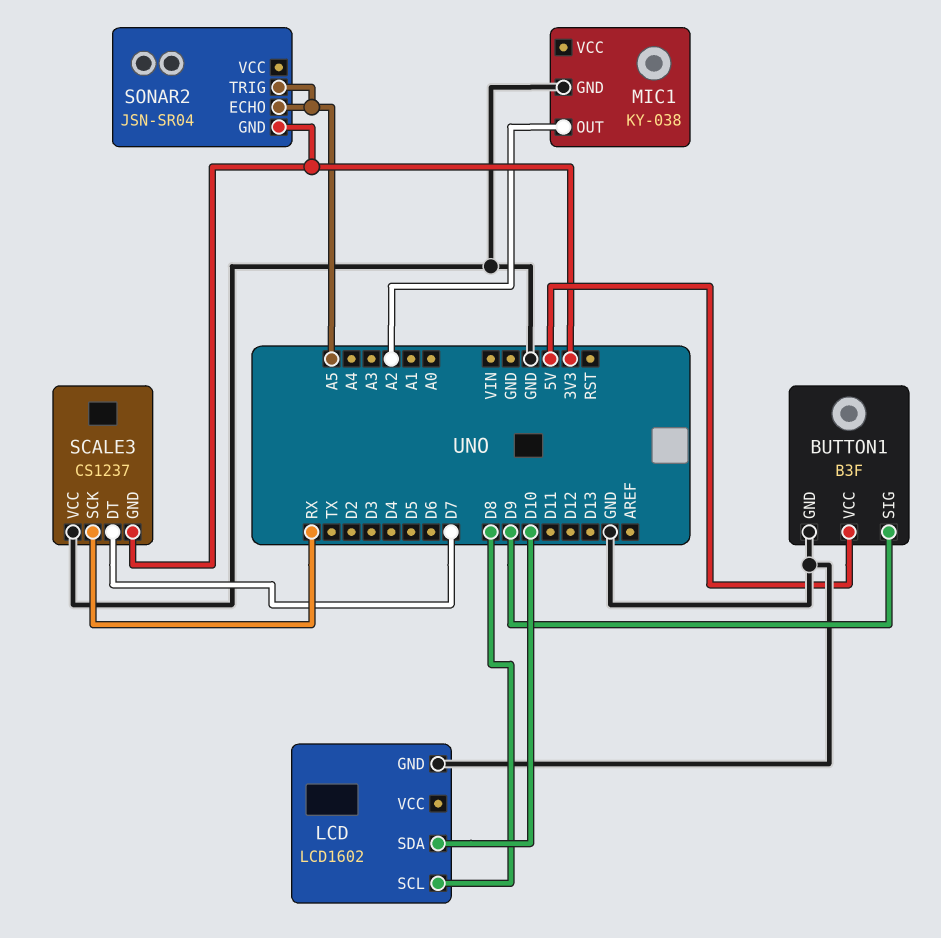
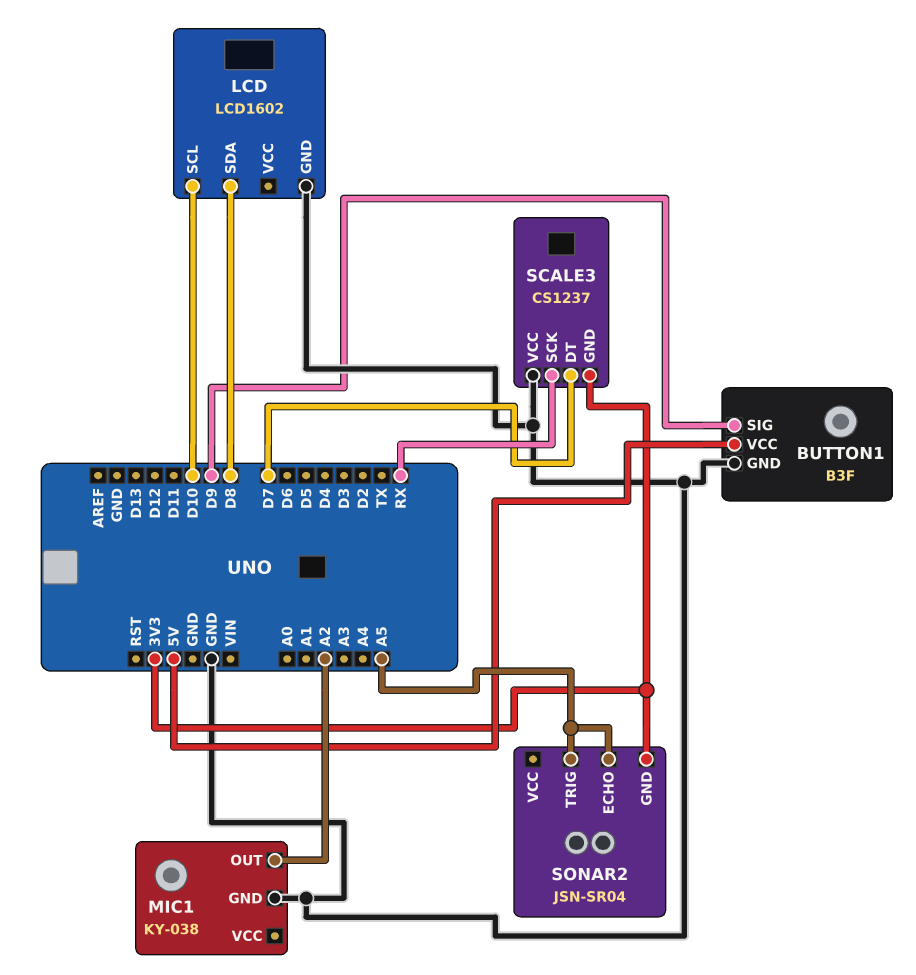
LCD pin SCL: D8 -> D10
LCD pin SDA: D10 -> D8

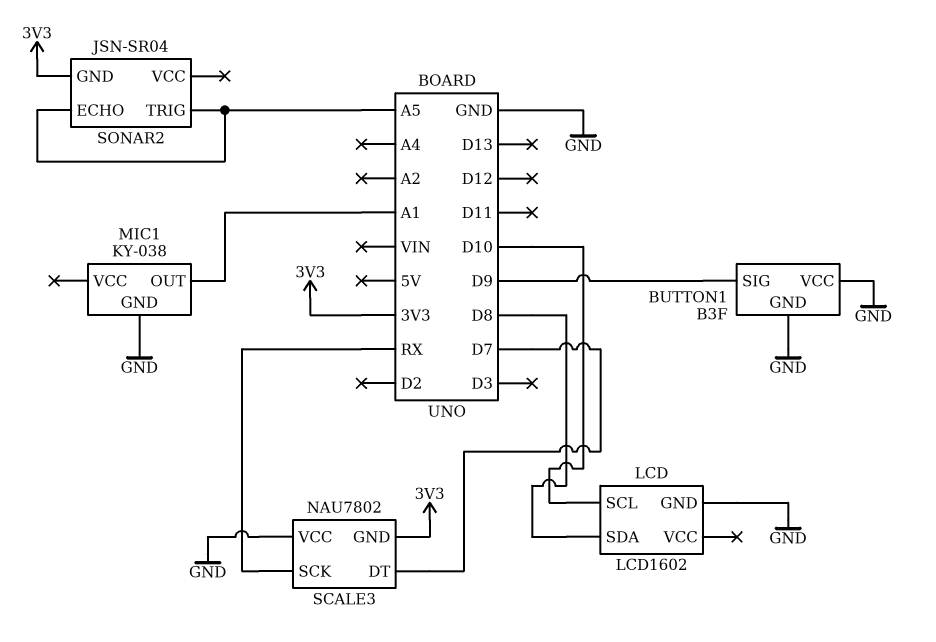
BUTTON1 pin VCC: 5V -> GND
MIC1 pin OUT: A2 -> A1
SCALE3: CS1237 -> NAU7802

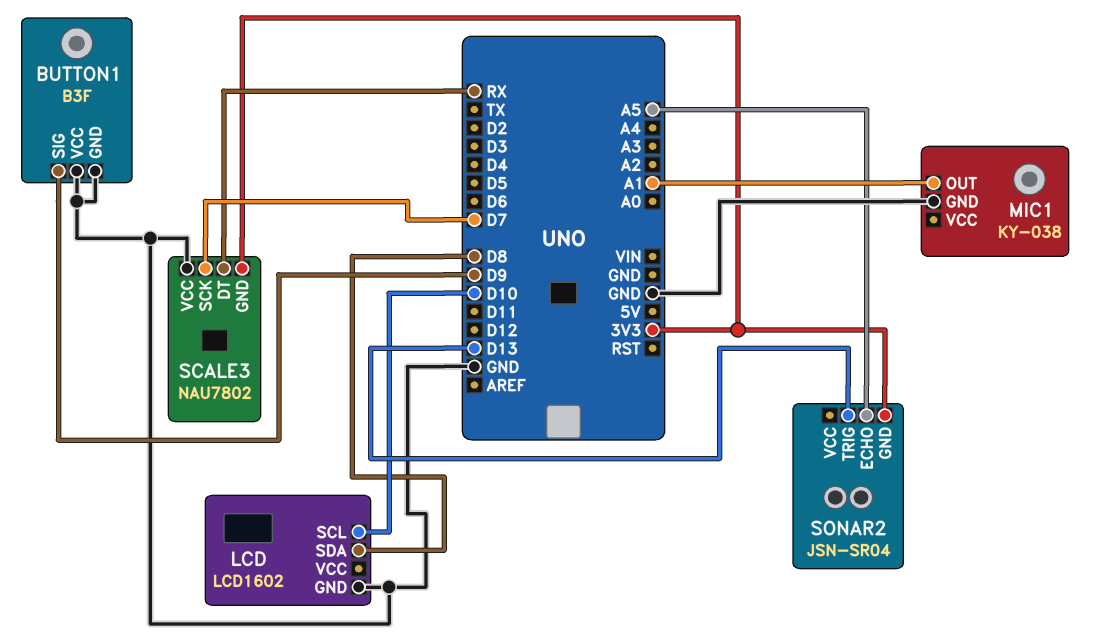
SCALE3 pin DT: D7 -> RX
SCALE3 pin SCK: RX -> D7
SONAR2 pin TRIG: A5 -> D13

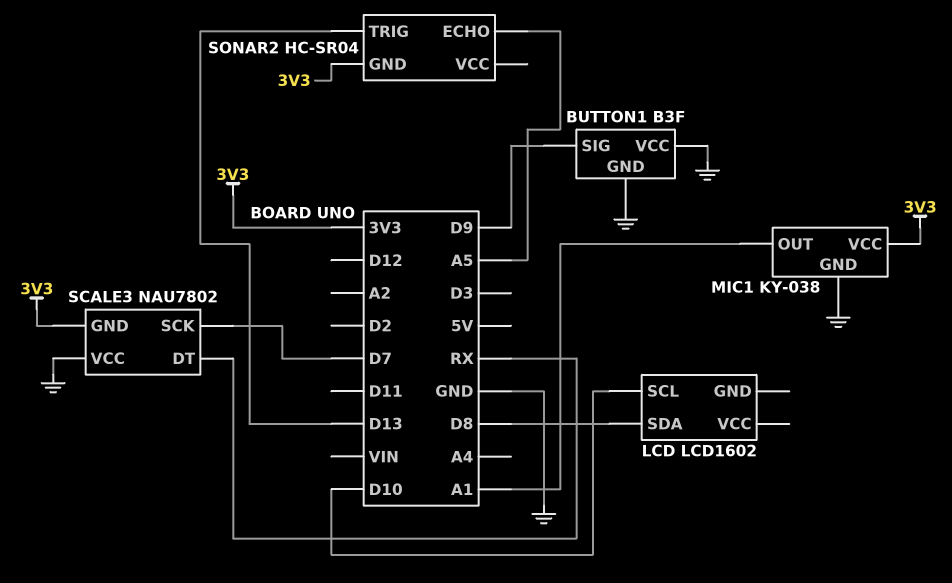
LCD pin GND: GND -> none
MIC1 pin VCC: none -> 3V3
SONAR2: JSN-SR04 -> HC-SR04

